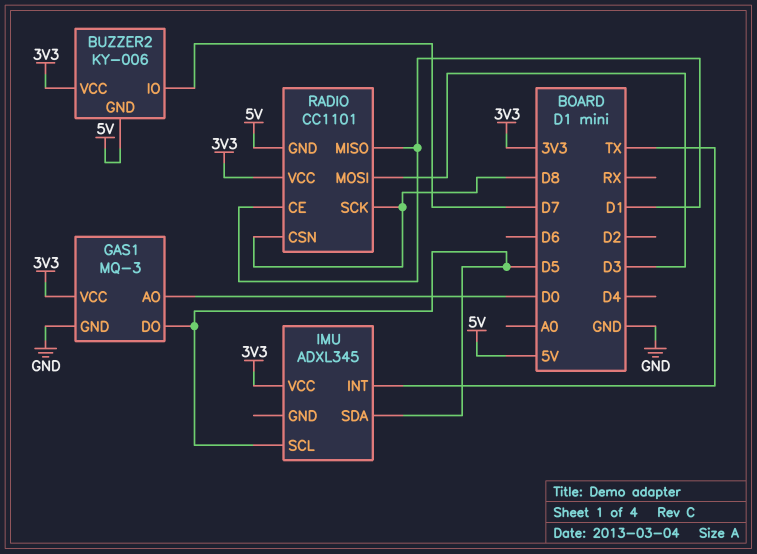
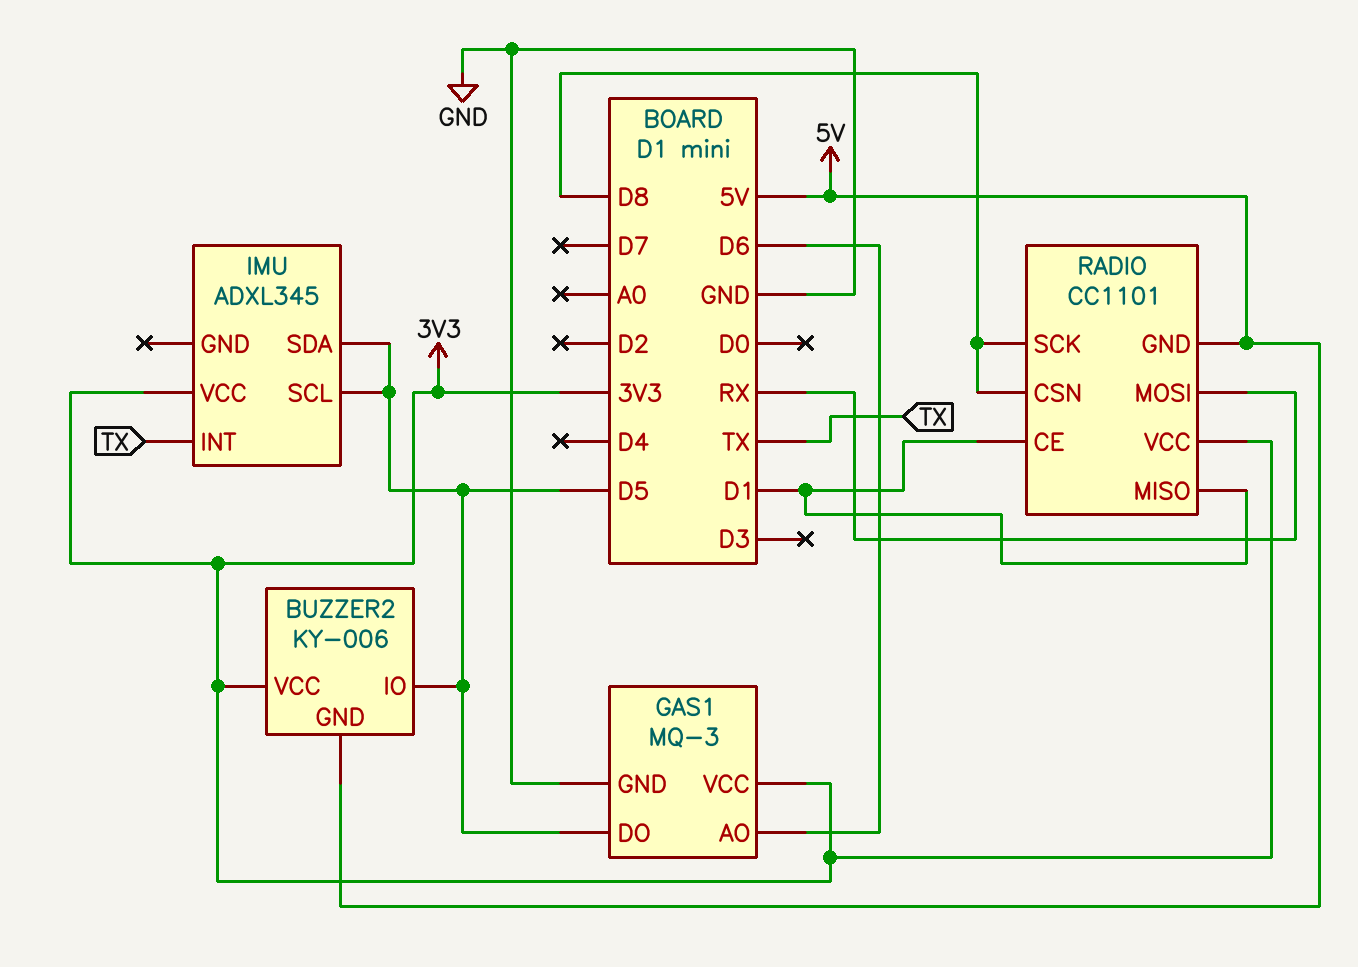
BUZZER2 pin IO: D7 -> D5
GAS1 pin AO: D0 -> D6
RADIO pin MOSI: D3 -> RX

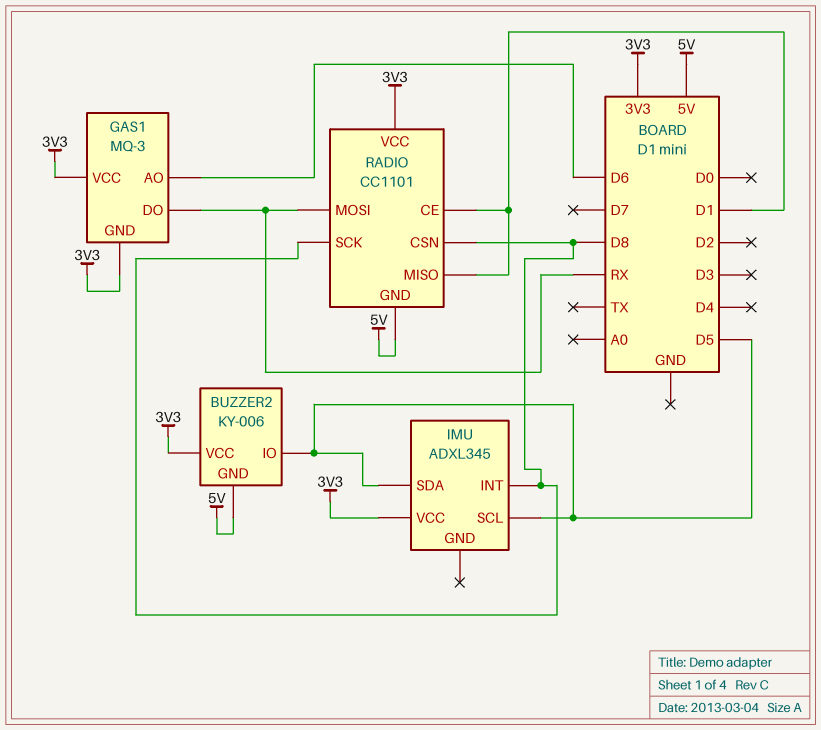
GAS1 pin DO: D5 -> RX
GAS1 pin GND: GND -> 3V3
IMU pin INT: TX -> D8

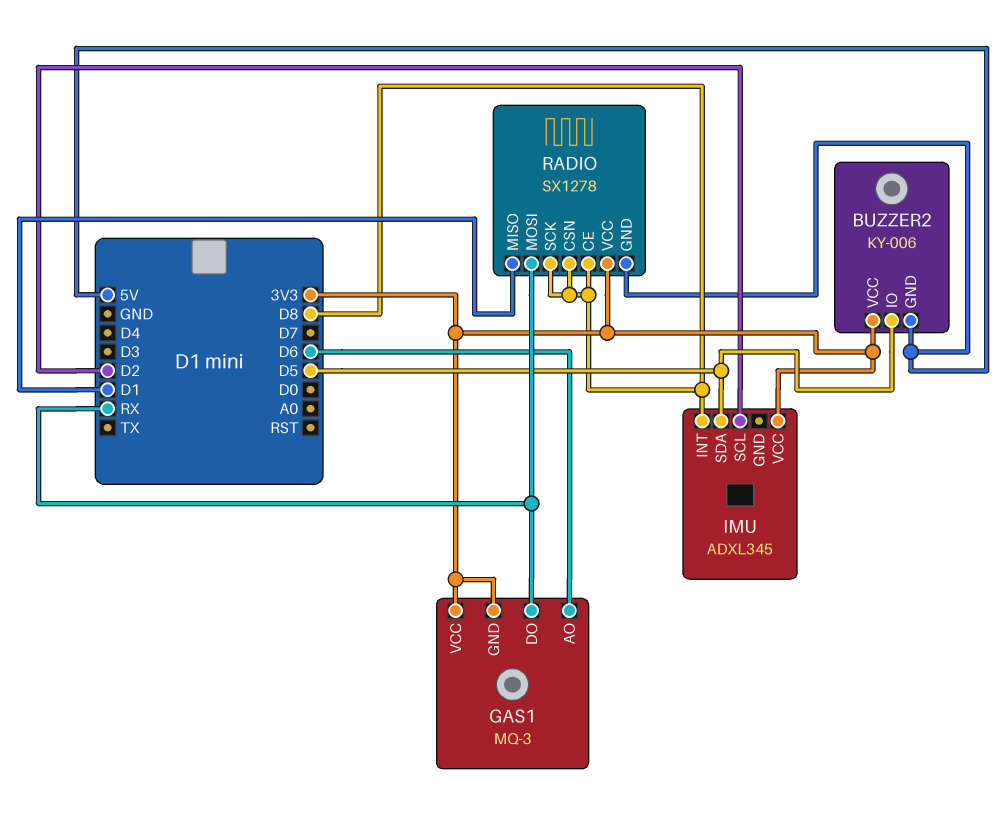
IMU pin SCL: D5 -> D2
RADIO: CC1101 -> SX1278
RADIO pin CE: D1 -> D8

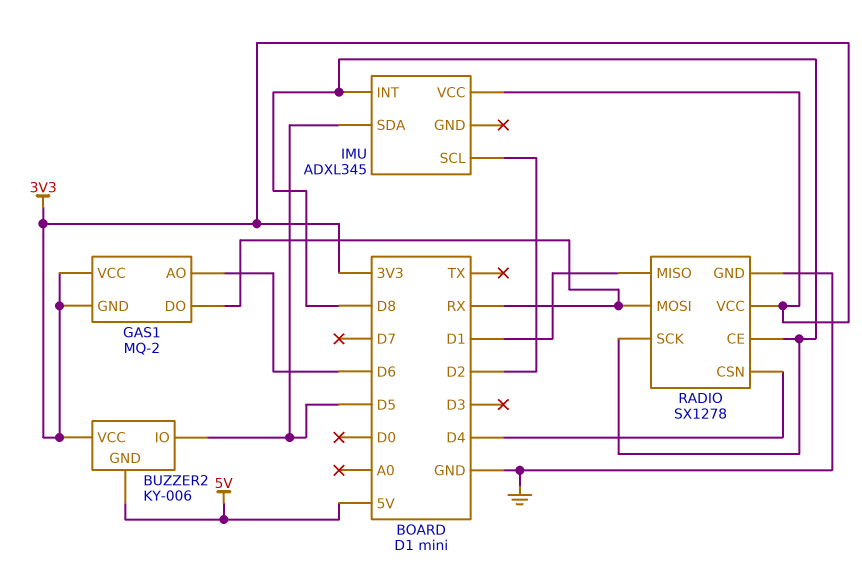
GAS1: MQ-3 -> MQ-2
RADIO pin CSN: D8 -> D4
RADIO pin GND: 5V -> GND

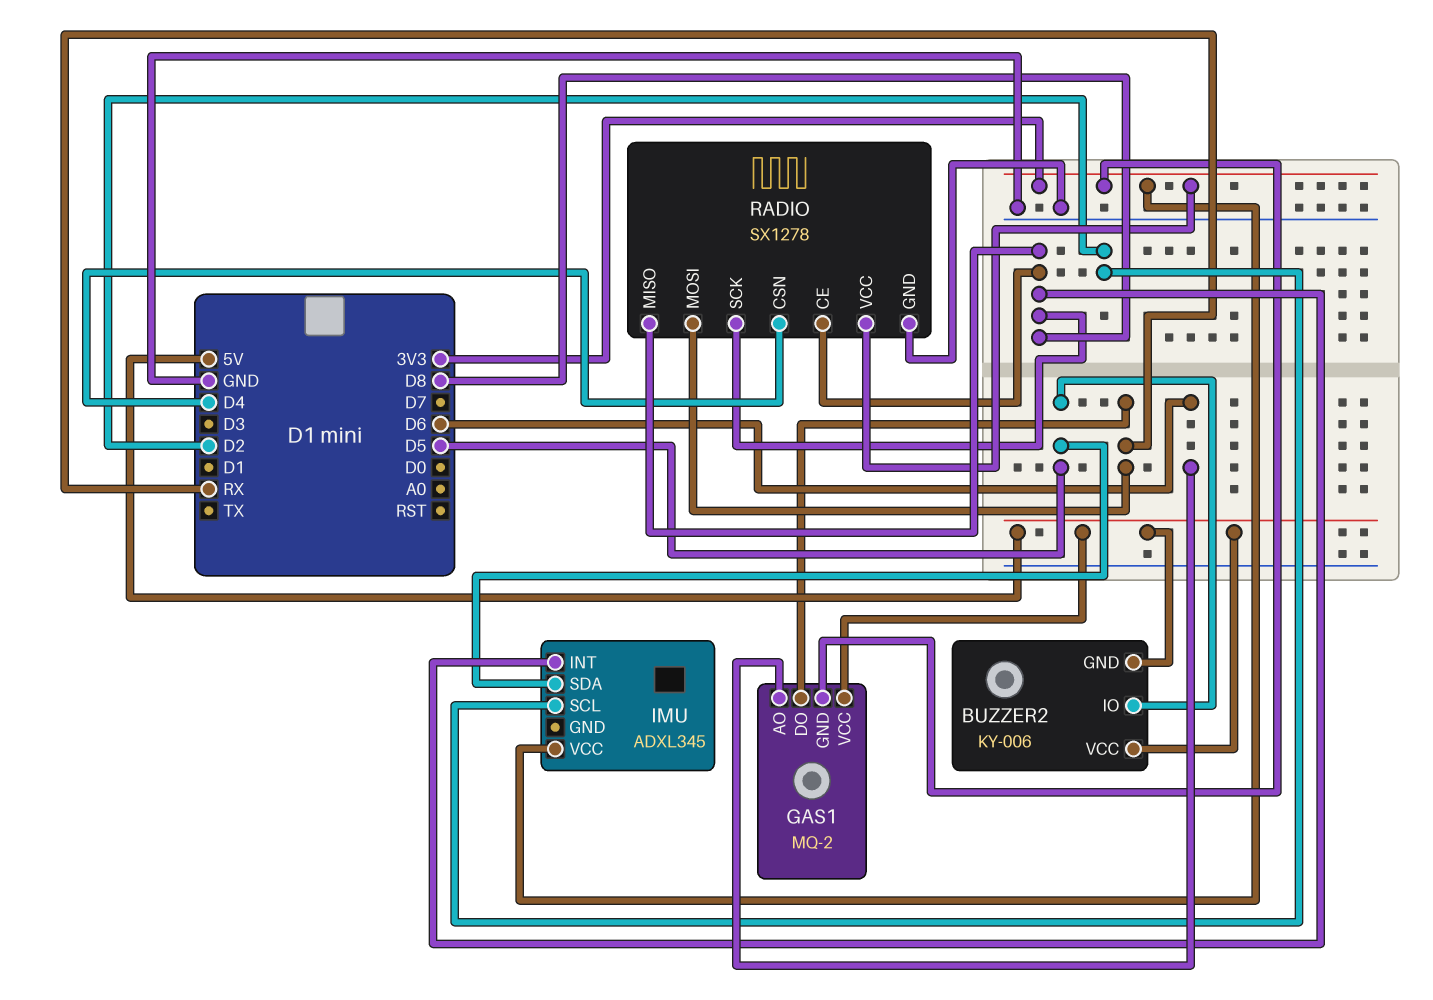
BUZZER2 pin VCC: 3V3 -> 5V
GAS1 pin VCC: 3V3 -> 5V
RADIO pin MISO: D1 -> D8

